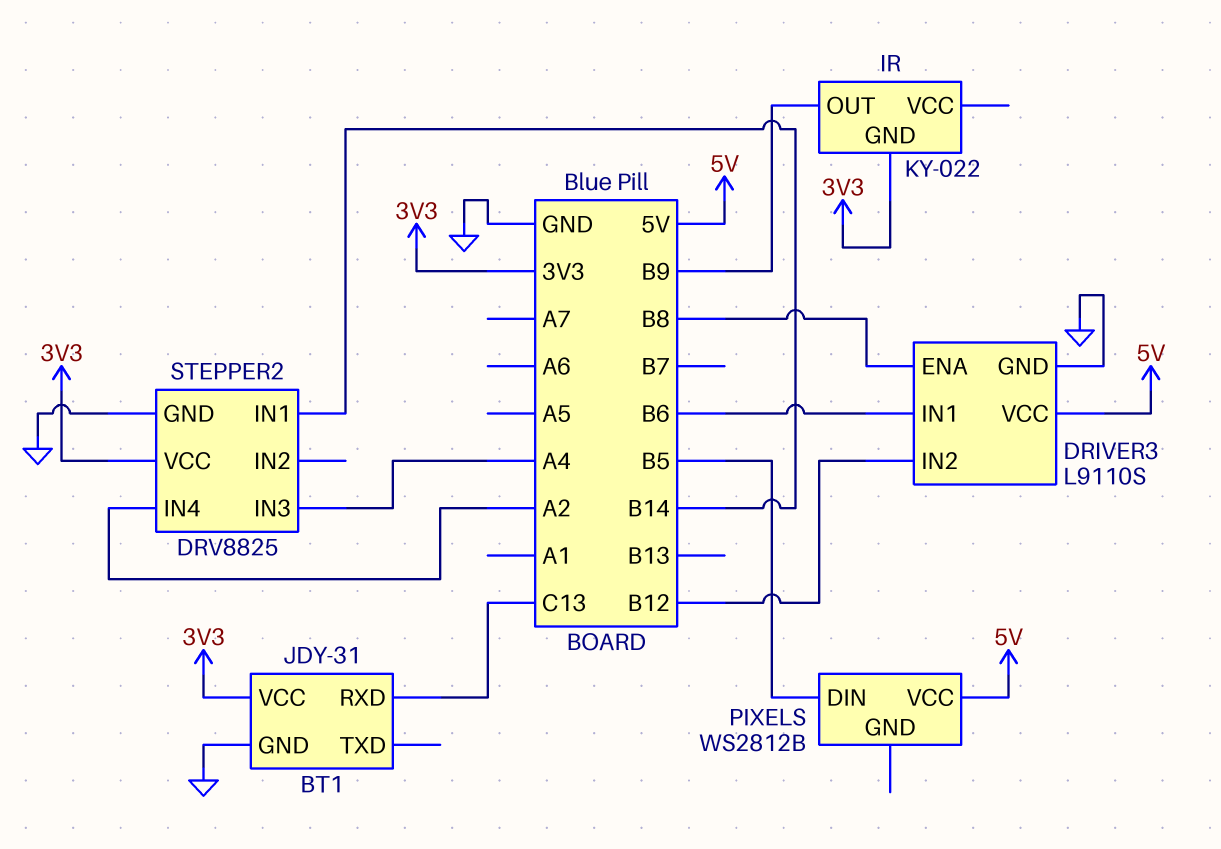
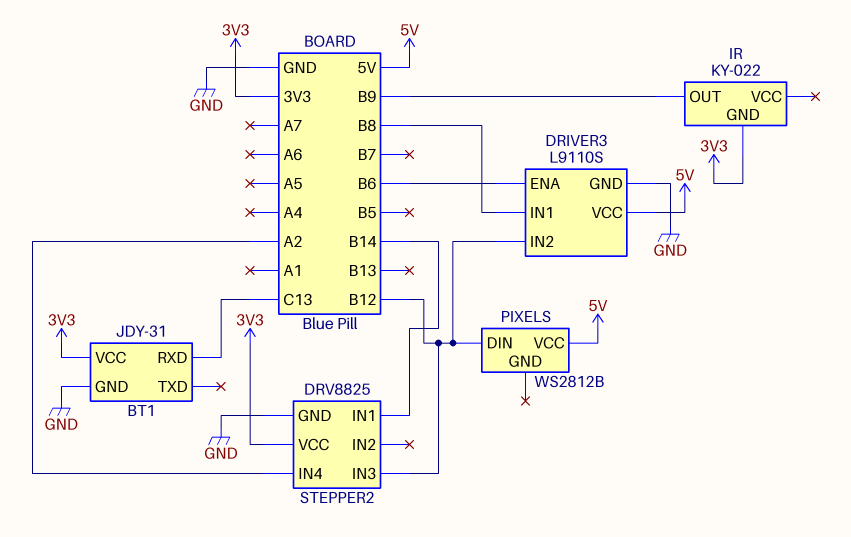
DRIVER3 pin ENA: B8 -> B6
DRIVER3 pin IN1: B6 -> B8
PIXELS pin DIN: B5 -> B12
STEPPER2 pin IN3: A4 -> B12

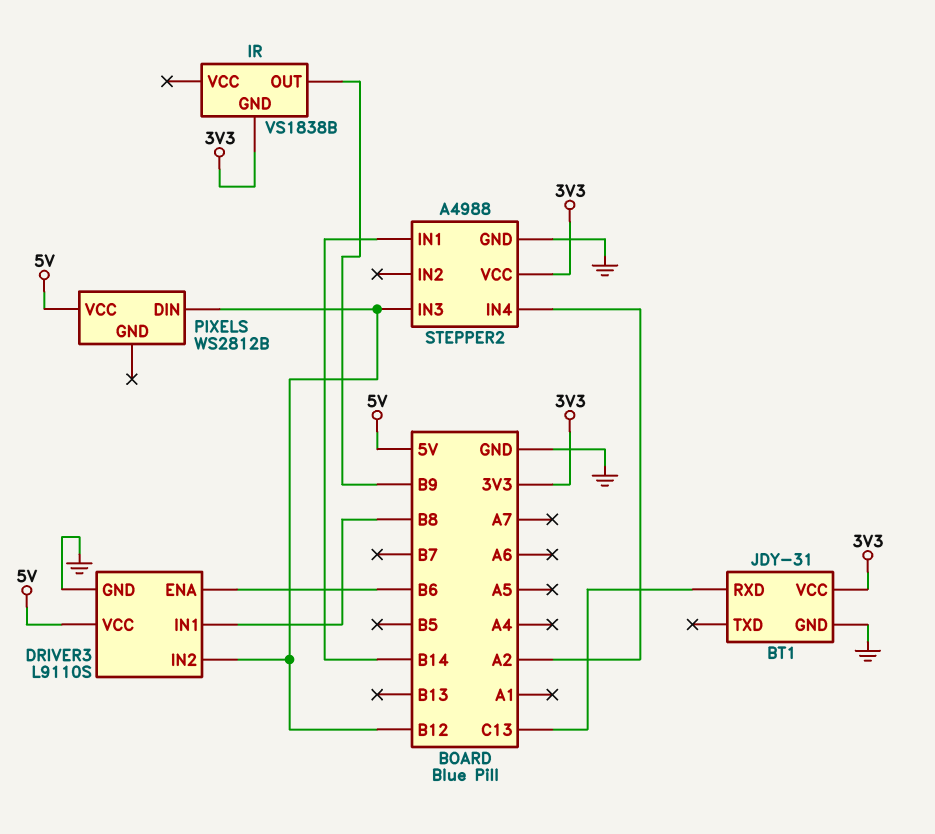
IR: KY-022 -> VS1838B
STEPPER2: DRV8825 -> A4988

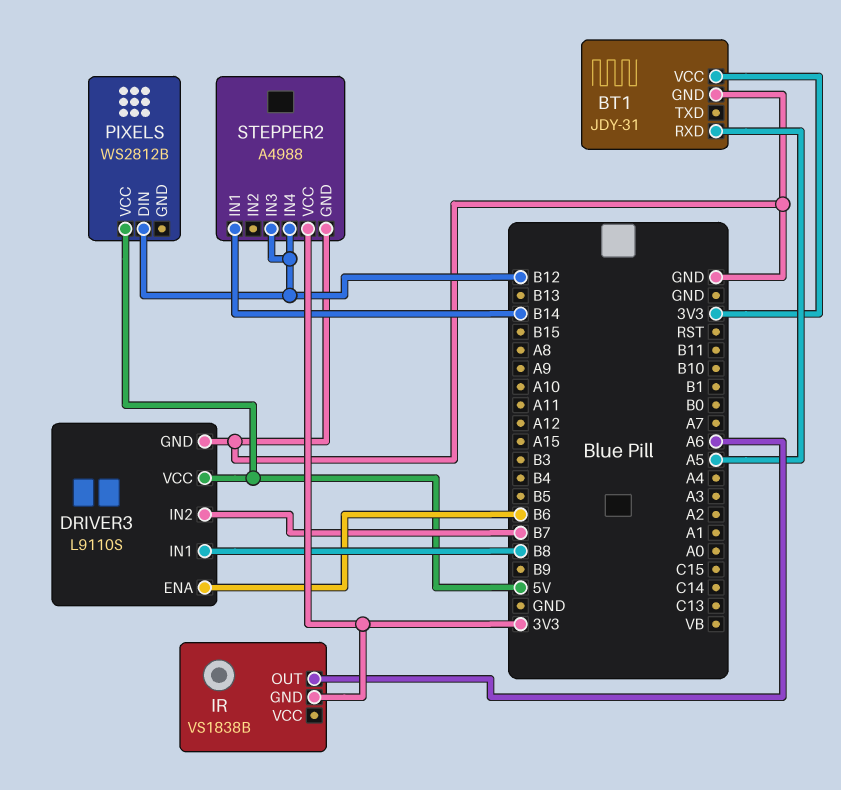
BT1 pin RXD: C13 -> A5
DRIVER3 pin IN2: B12 -> B7
IR pin OUT: B9 -> A6
STEPPER2 pin IN4: A2 -> B12

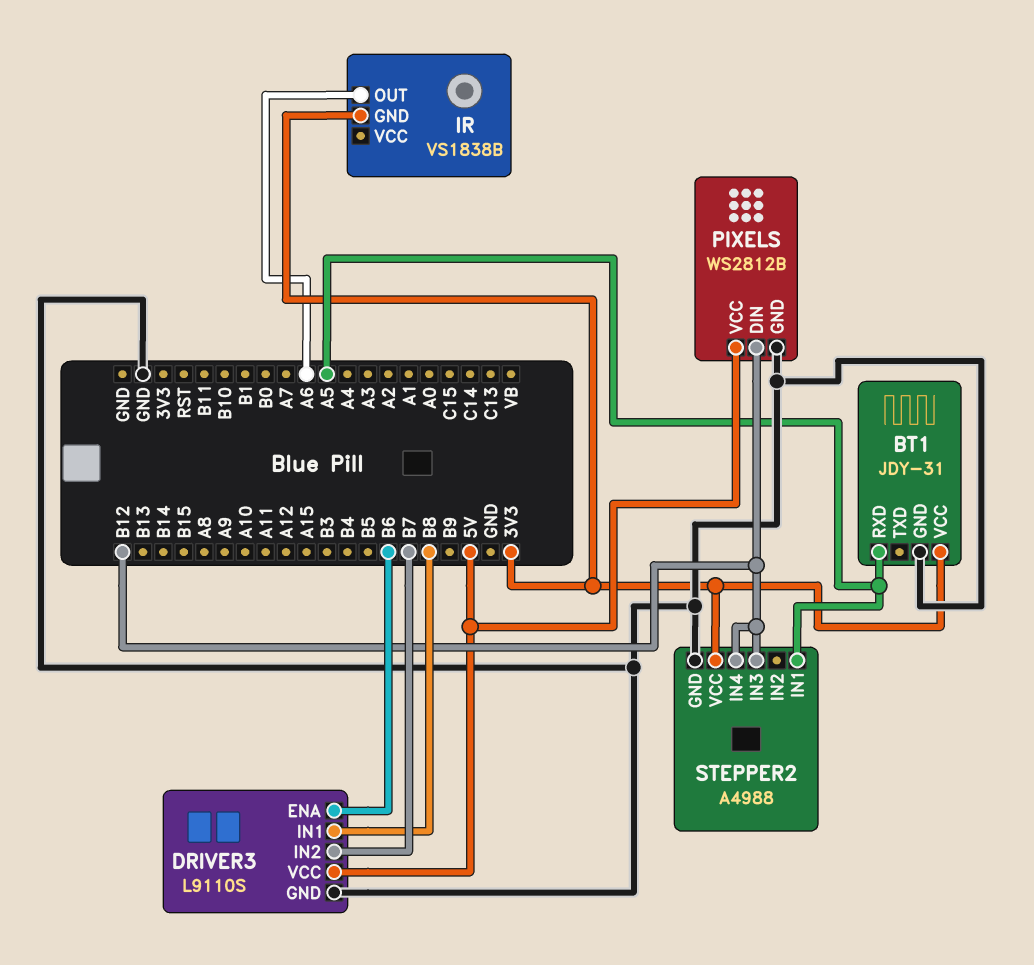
PIXELS pin GND: none -> GND
STEPPER2 pin IN1: B14 -> A5

